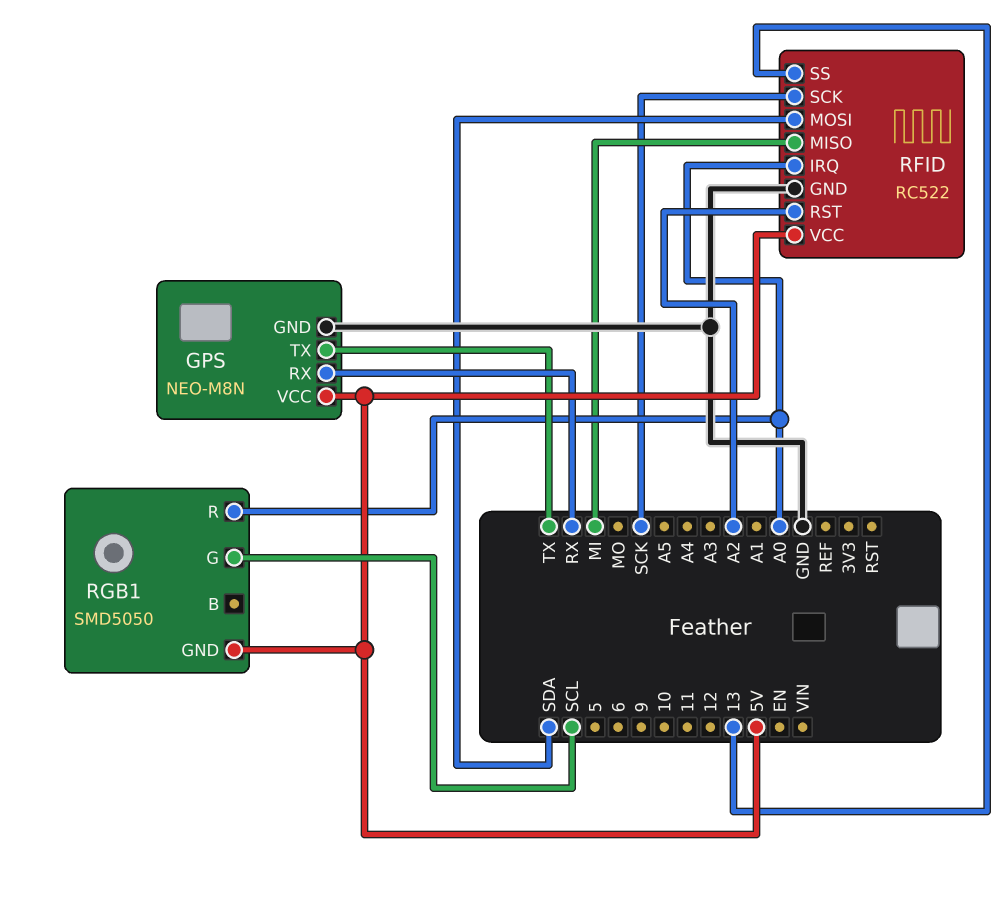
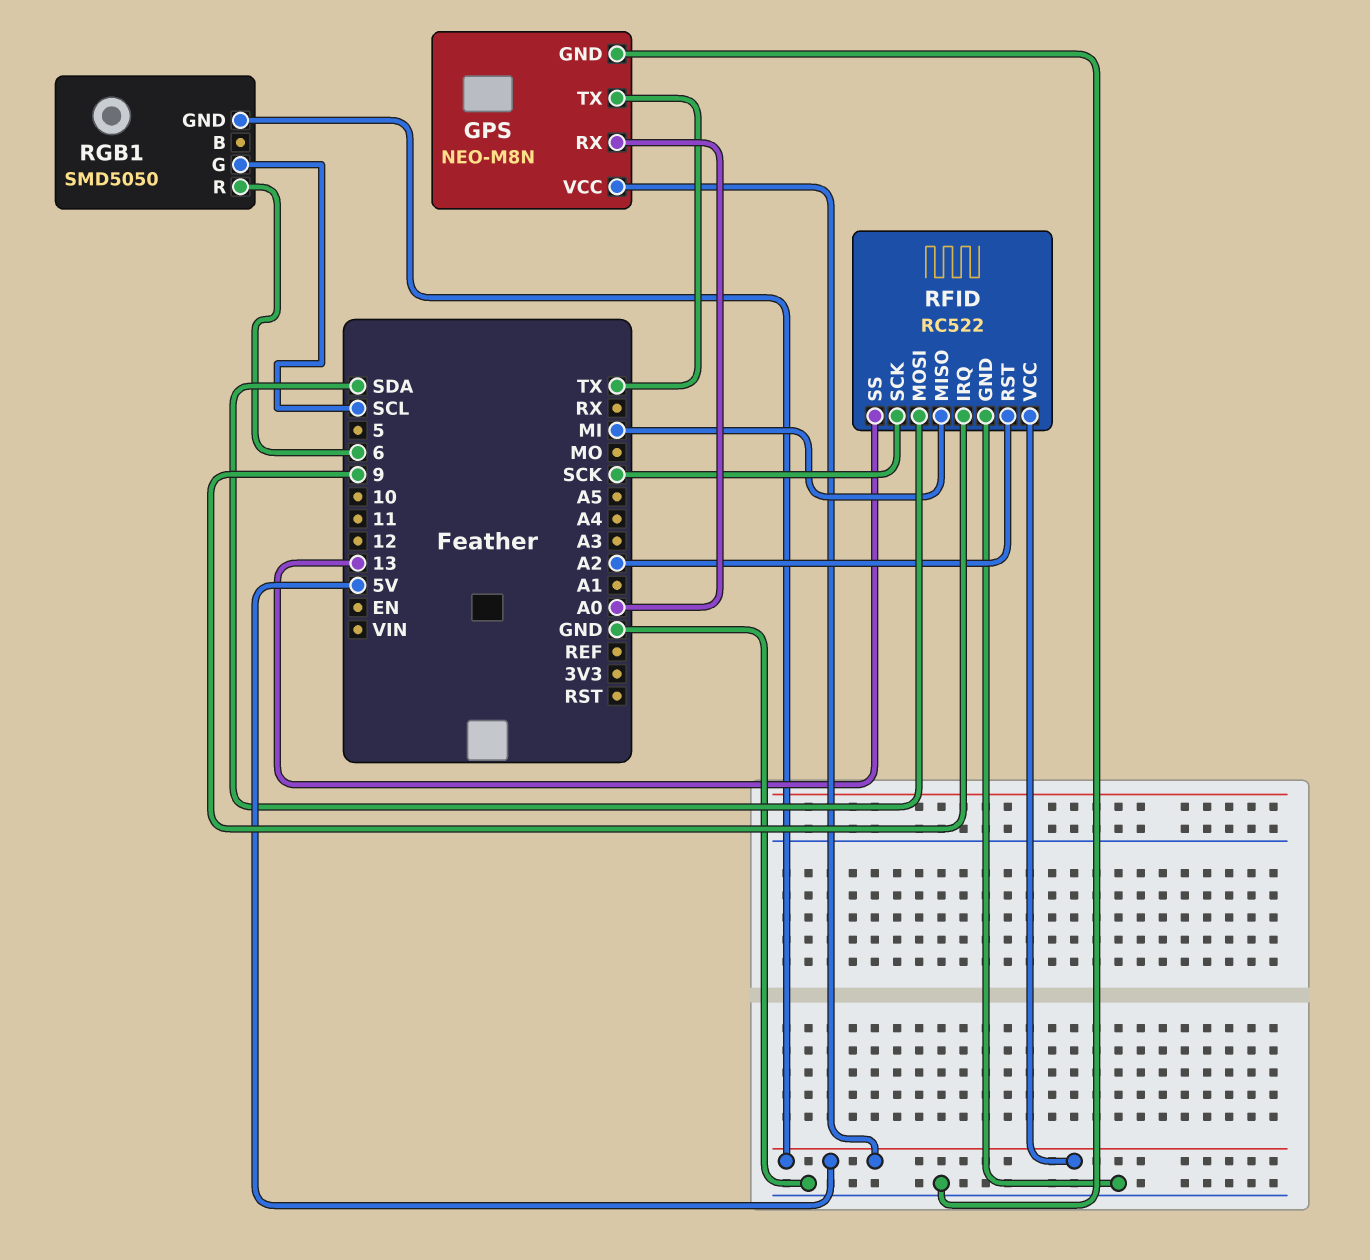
GPS pin RX: RX -> A0
RFID pin IRQ: A0 -> 9
RGB1 pin R: A0 -> 6

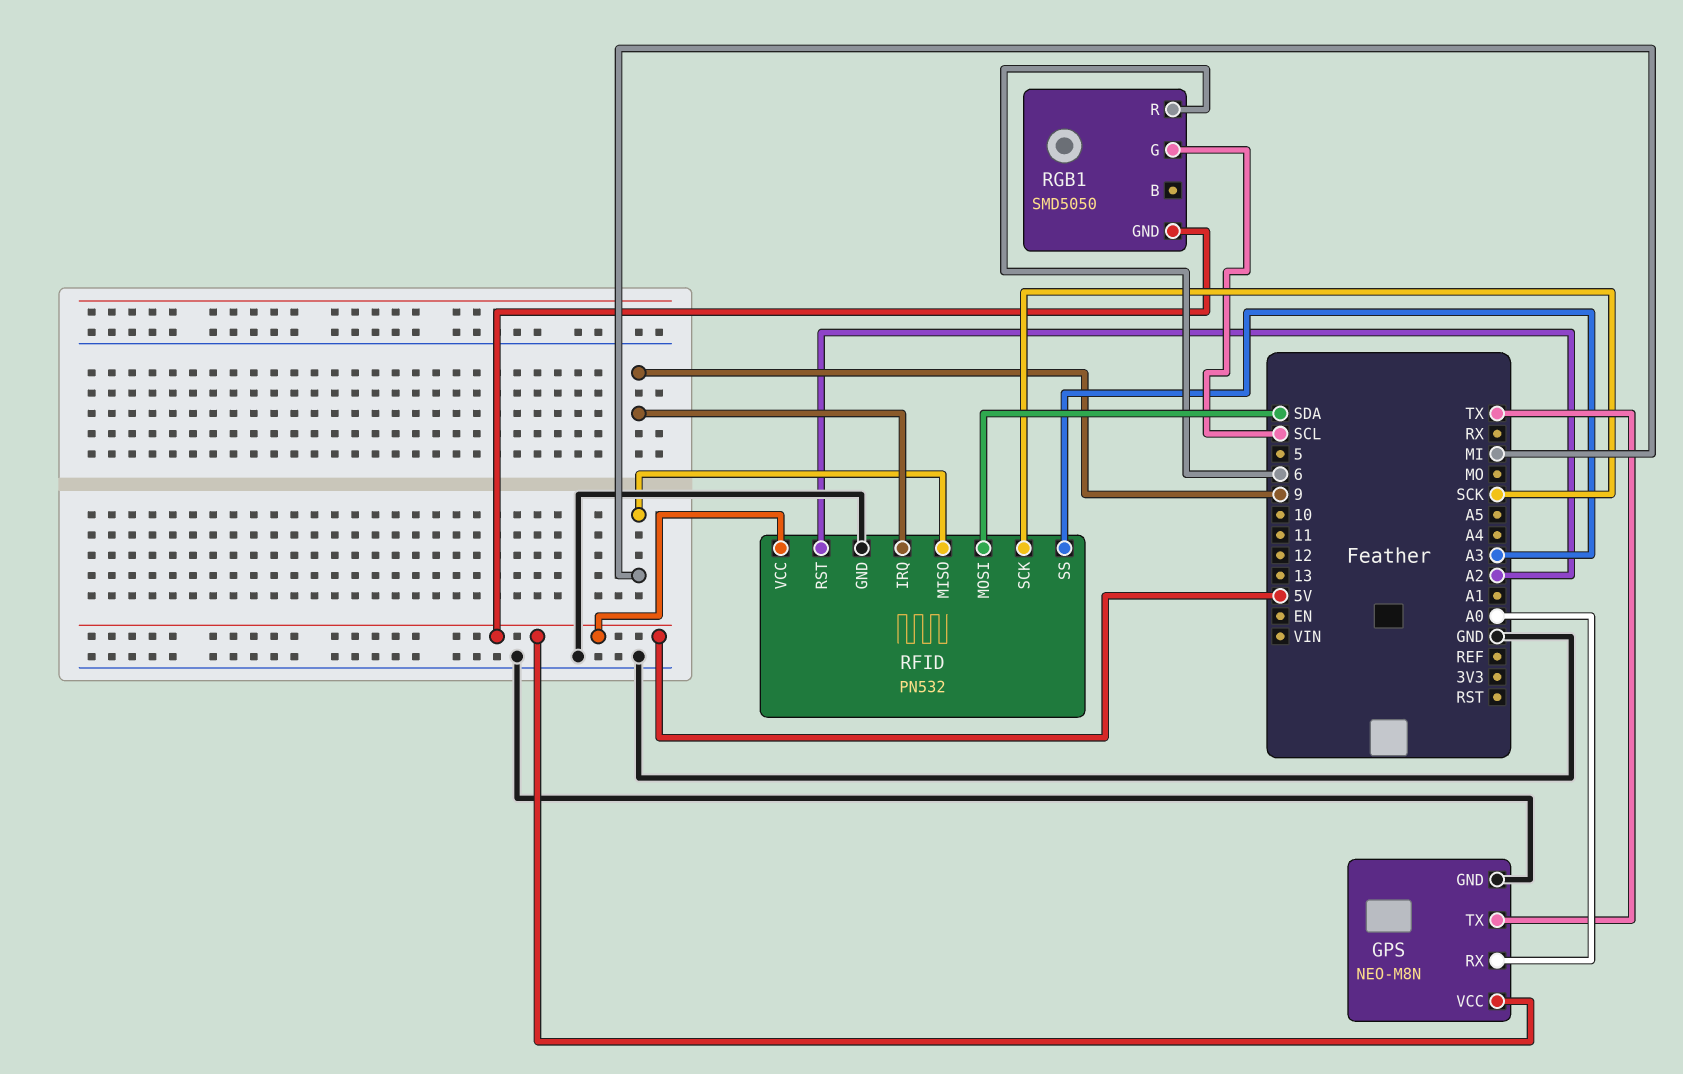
RFID: RC522 -> PN532
RFID pin SS: 13 -> A3

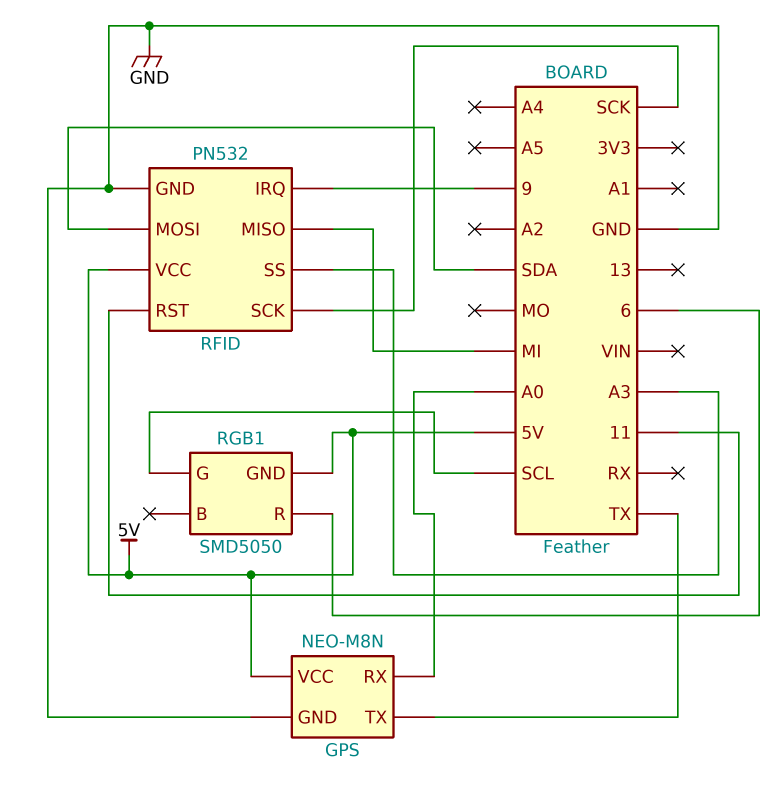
RFID pin RST: A2 -> 11

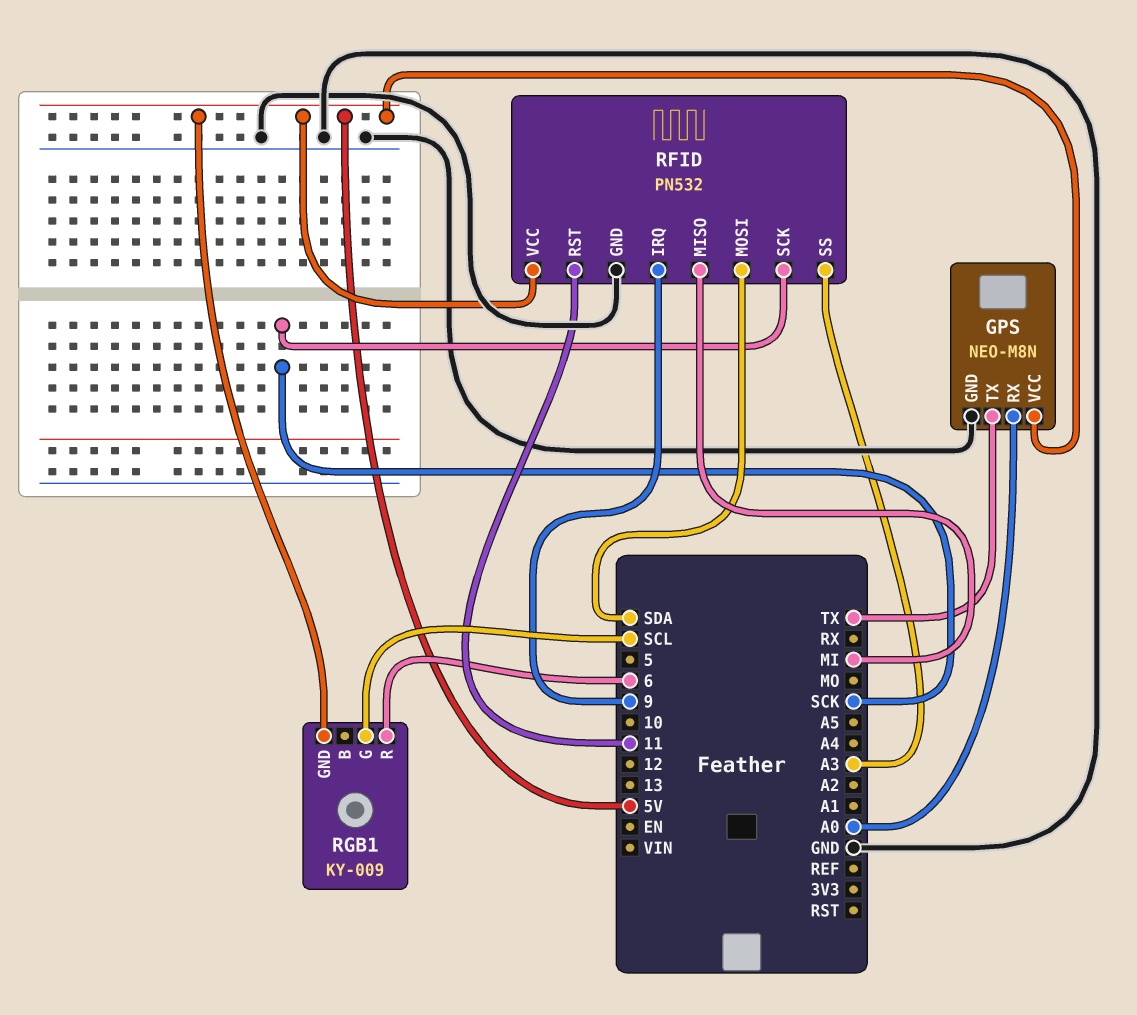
RGB1: SMD5050 -> KY-009

